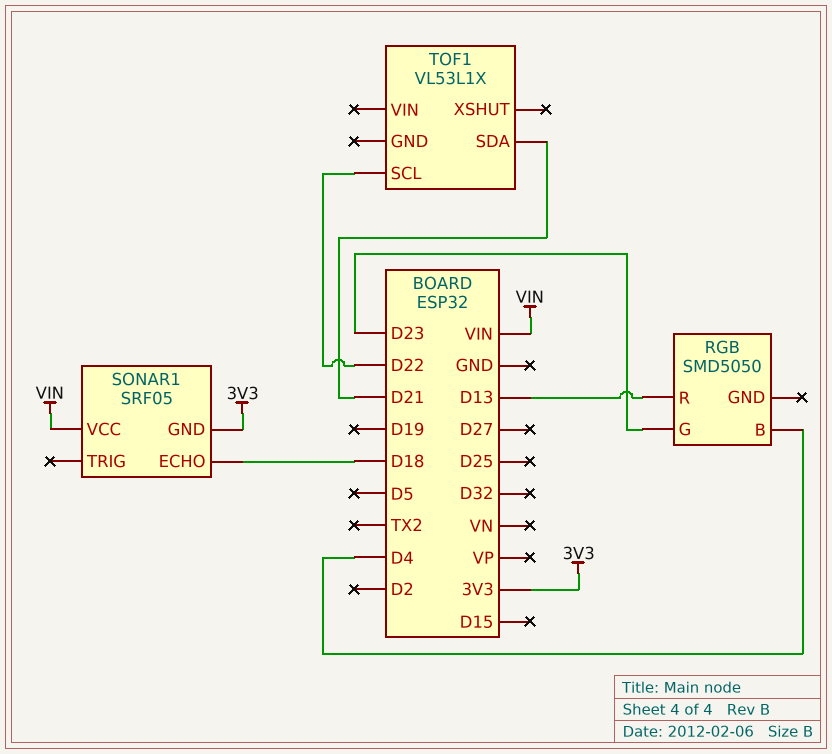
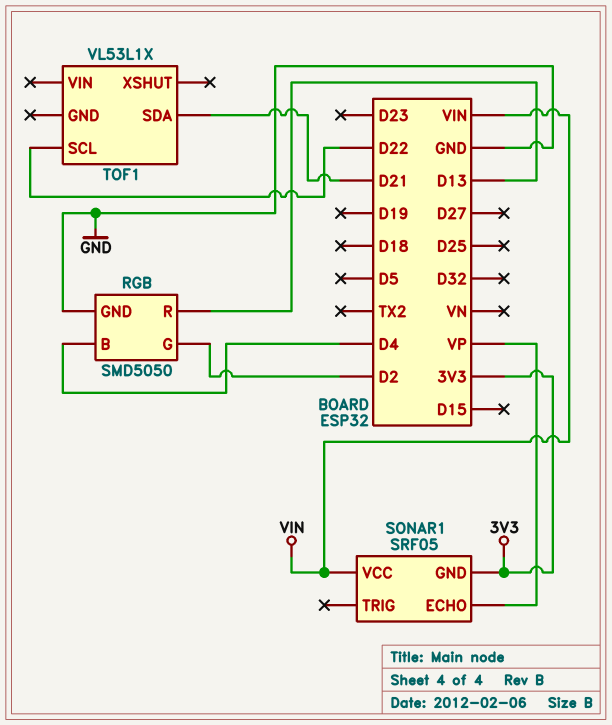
RGB pin G: D23 -> D2
RGB pin GND: none -> GND
SONAR1 pin ECHO: D18 -> VP

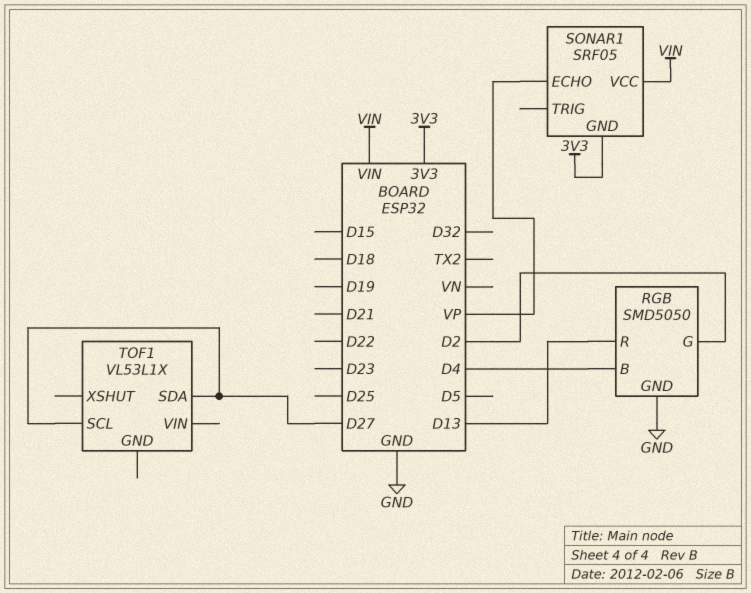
TOF1 pin SCL: D22 -> D27
TOF1 pin SDA: D21 -> D27

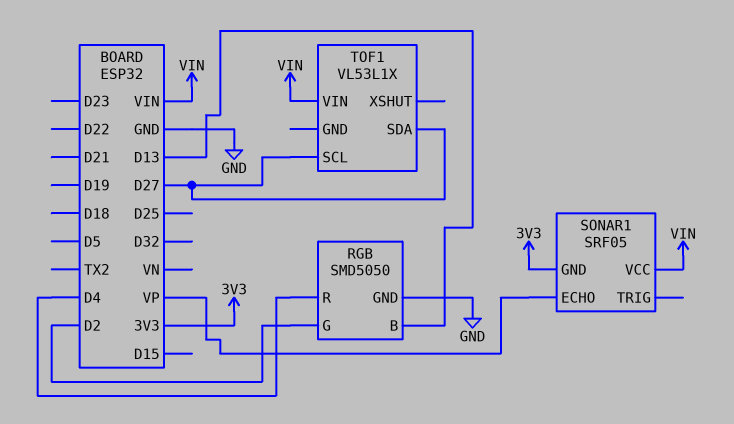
RGB pin B: D4 -> D13
RGB pin R: D13 -> D4
TOF1 pin VIN: none -> VIN

